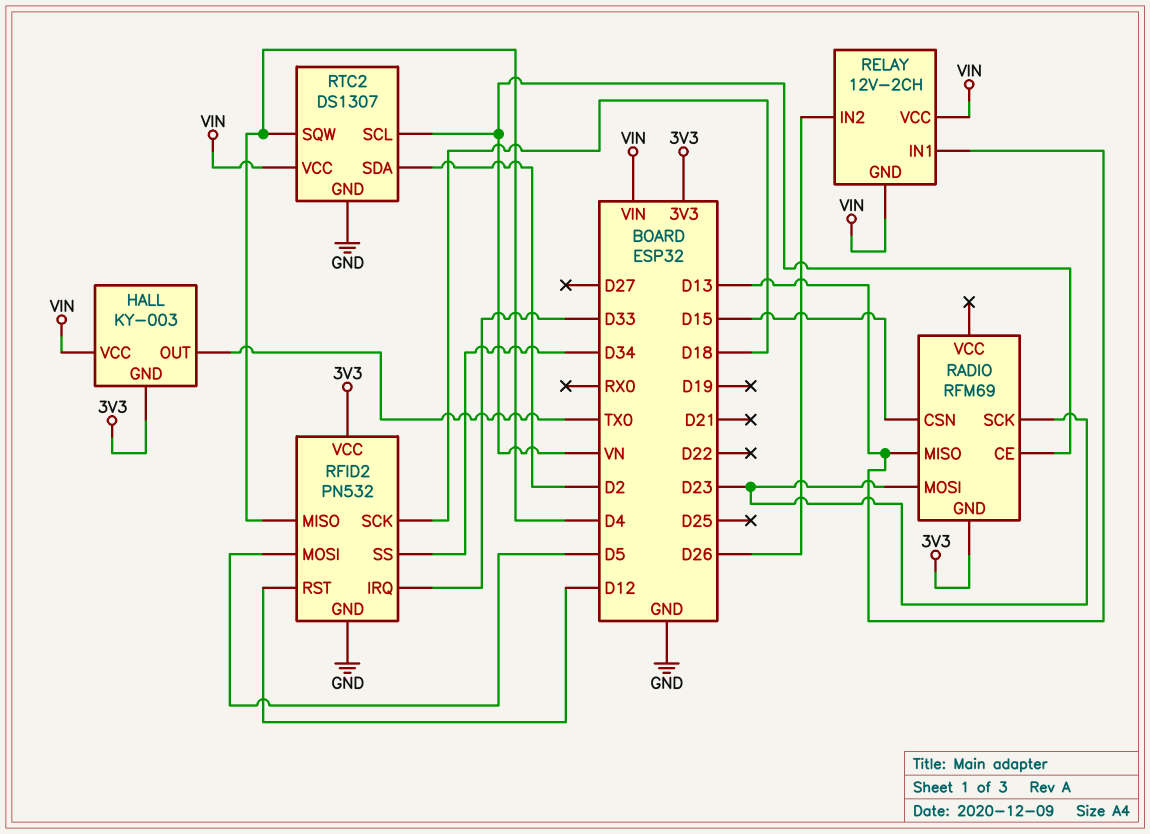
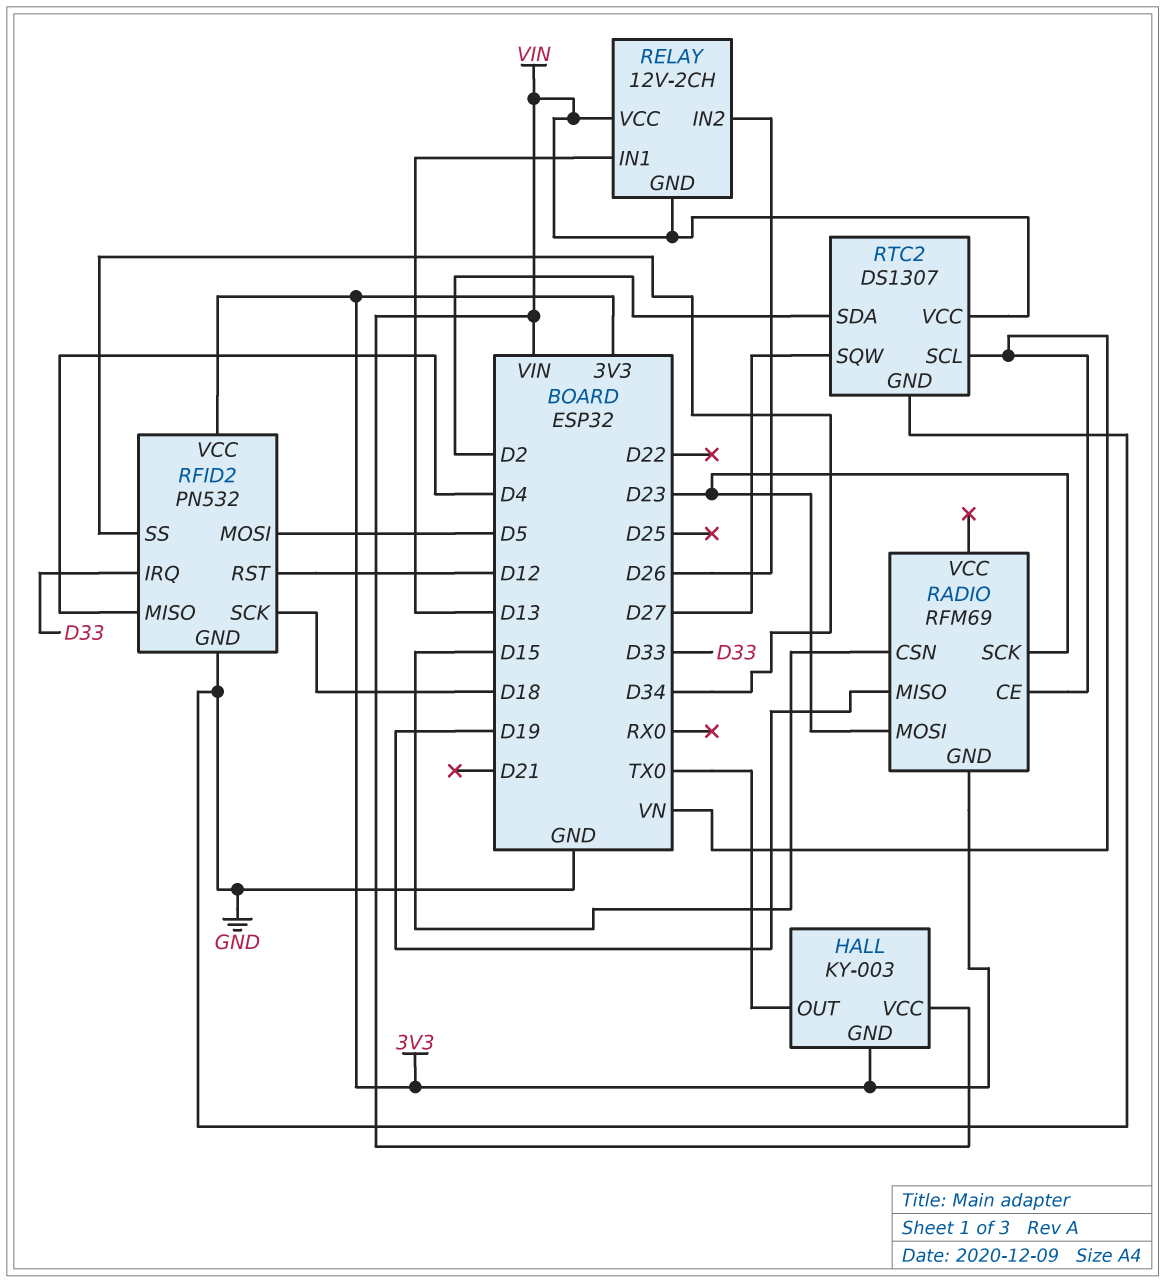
RADIO pin MISO: D13 -> D19
RTC2 pin SQW: D4 -> D27

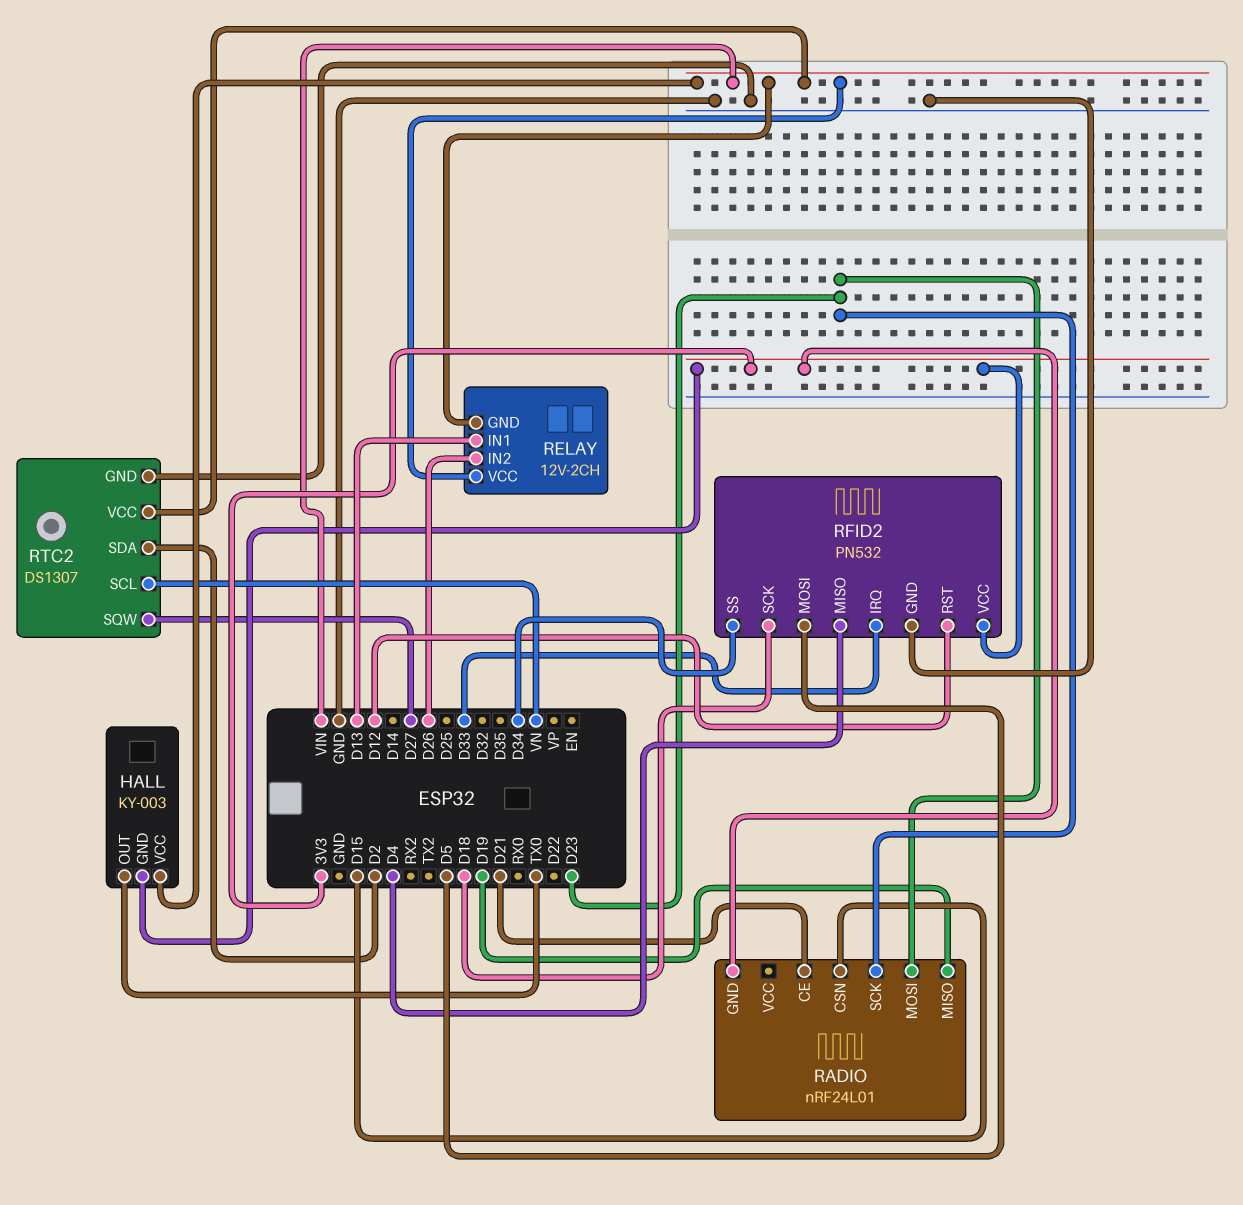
RADIO: RFM69 -> nRF24L01
RADIO pin CE: VN -> D21

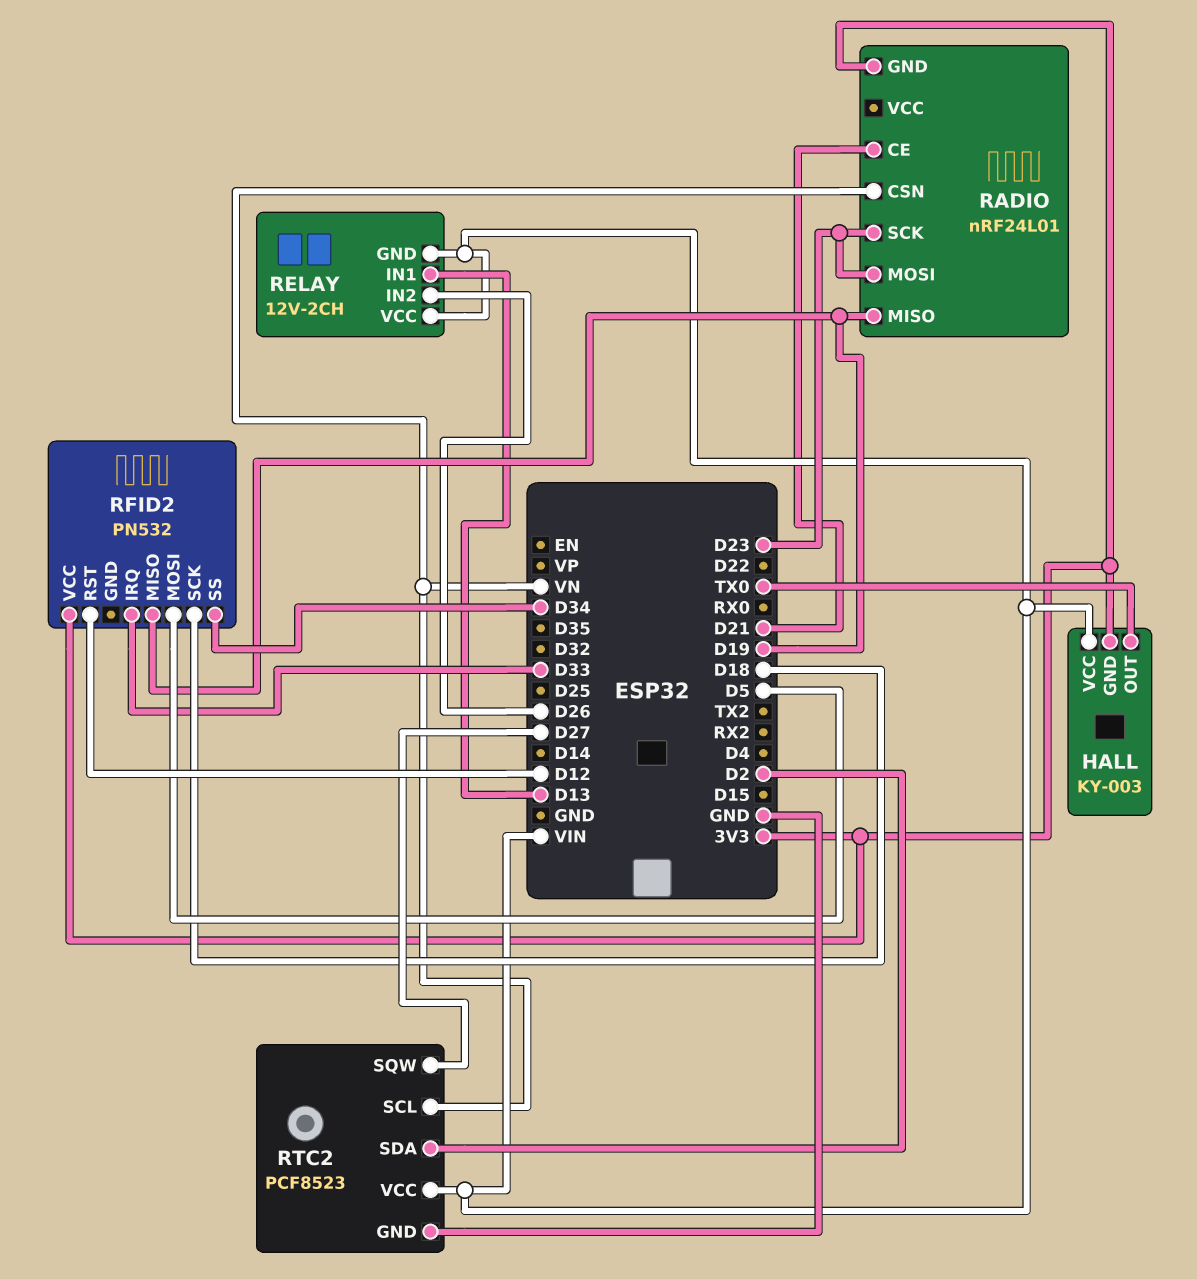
RADIO pin CSN: D15 -> VN
RFID2 pin GND: GND -> none
RFID2 pin MISO: D4 -> D19
RTC2: DS1307 -> PCF8523

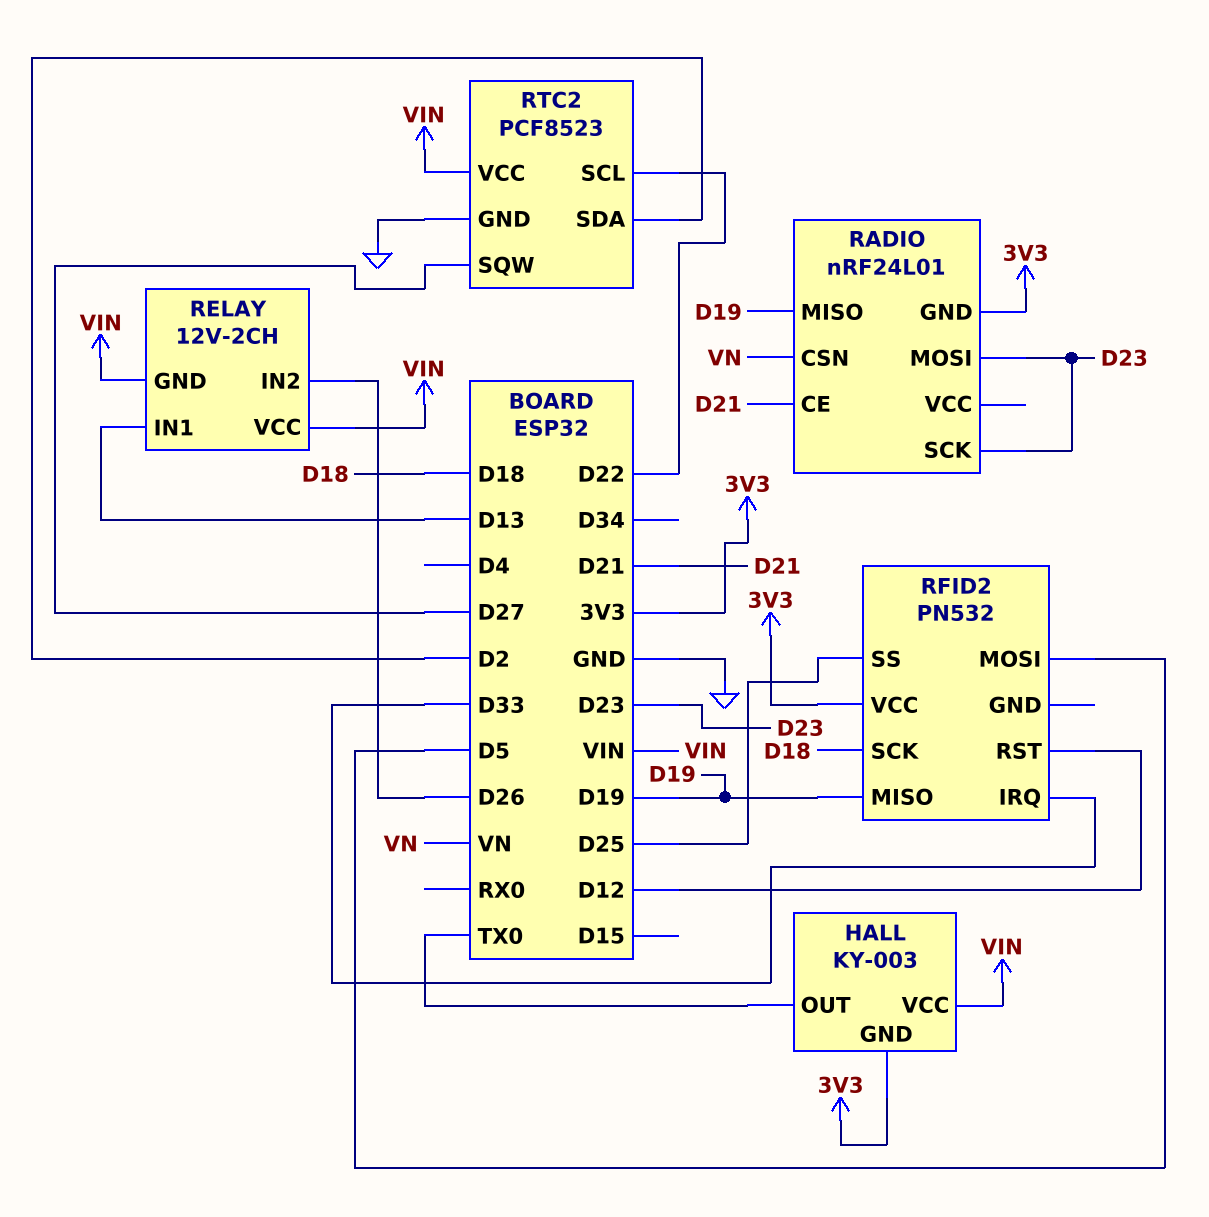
RFID2 pin SS: D34 -> D25
RTC2 pin SCL: VN -> D22

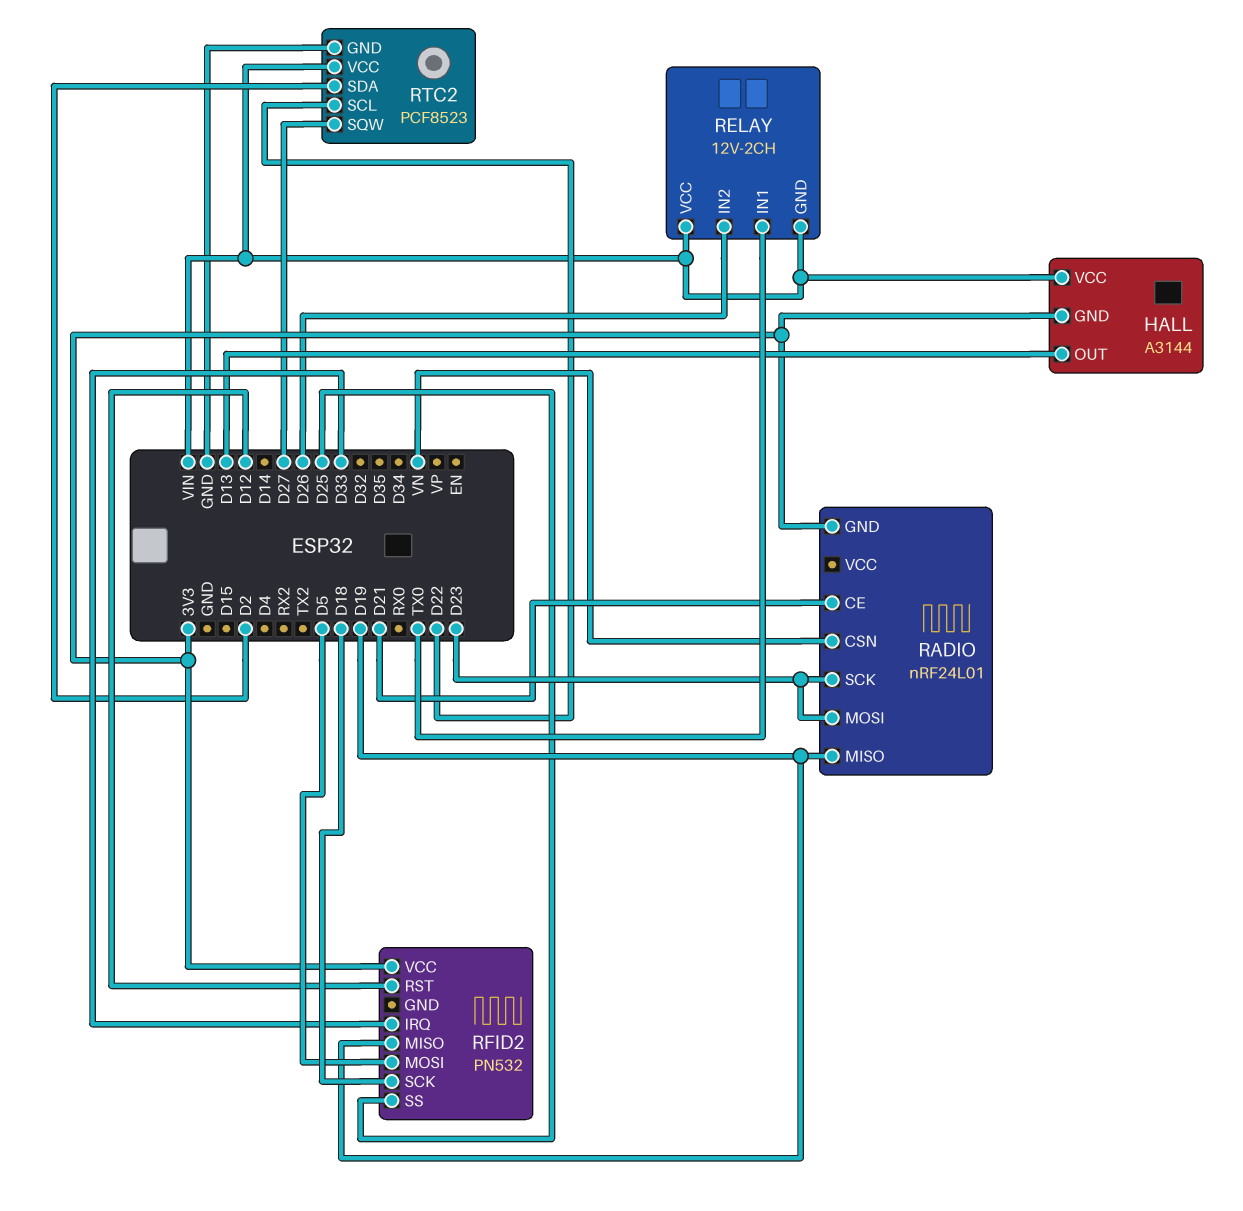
HALL: KY-003 -> A3144
HALL pin OUT: TX0 -> D13
RELAY pin IN1: D13 -> TX0

